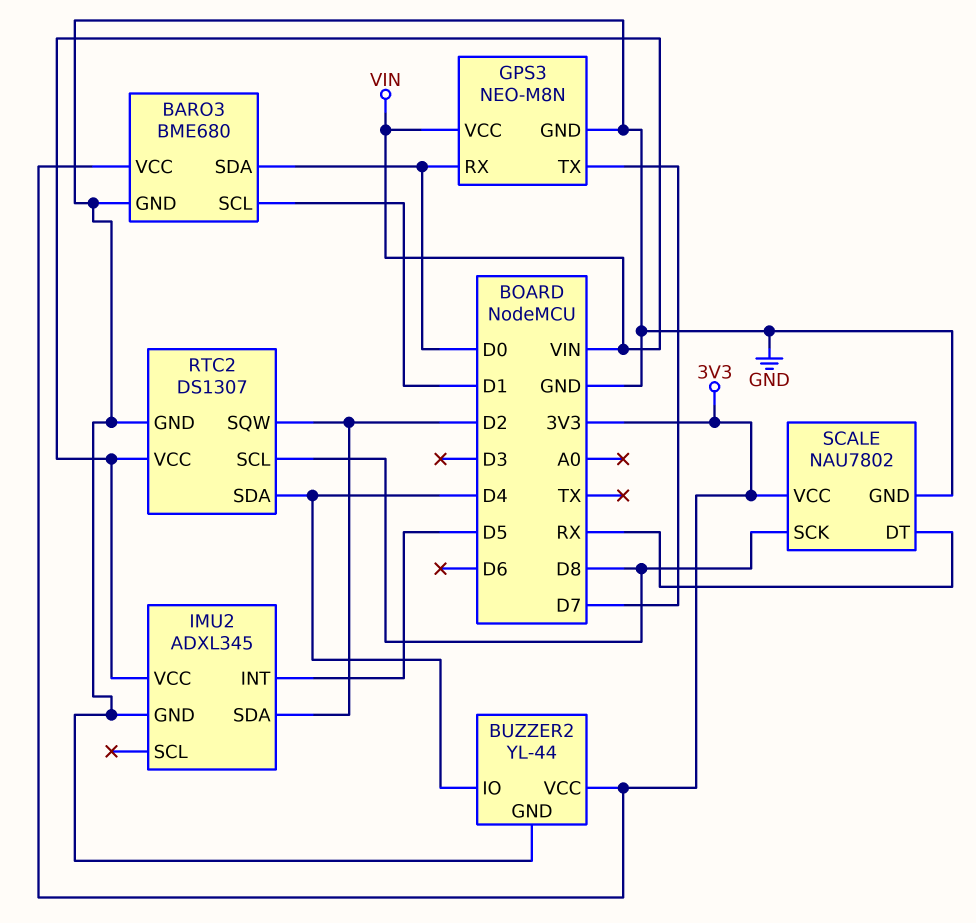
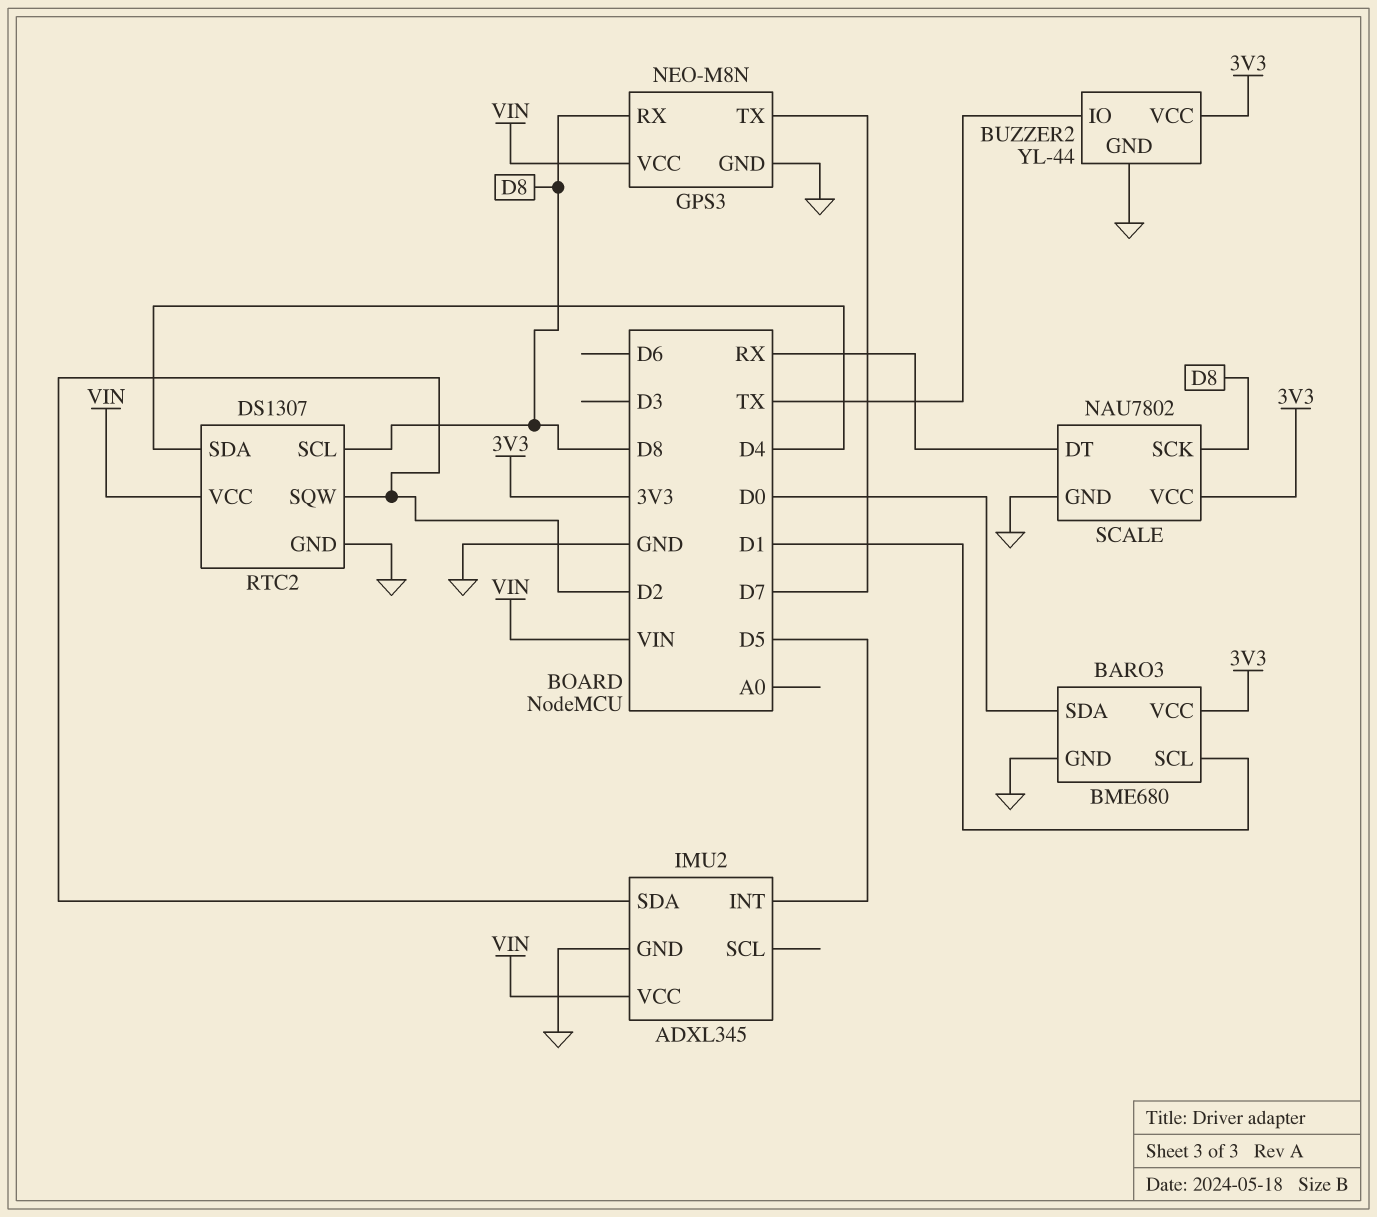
BUZZER2 pin IO: D4 -> TX
GPS3 pin RX: D0 -> D8

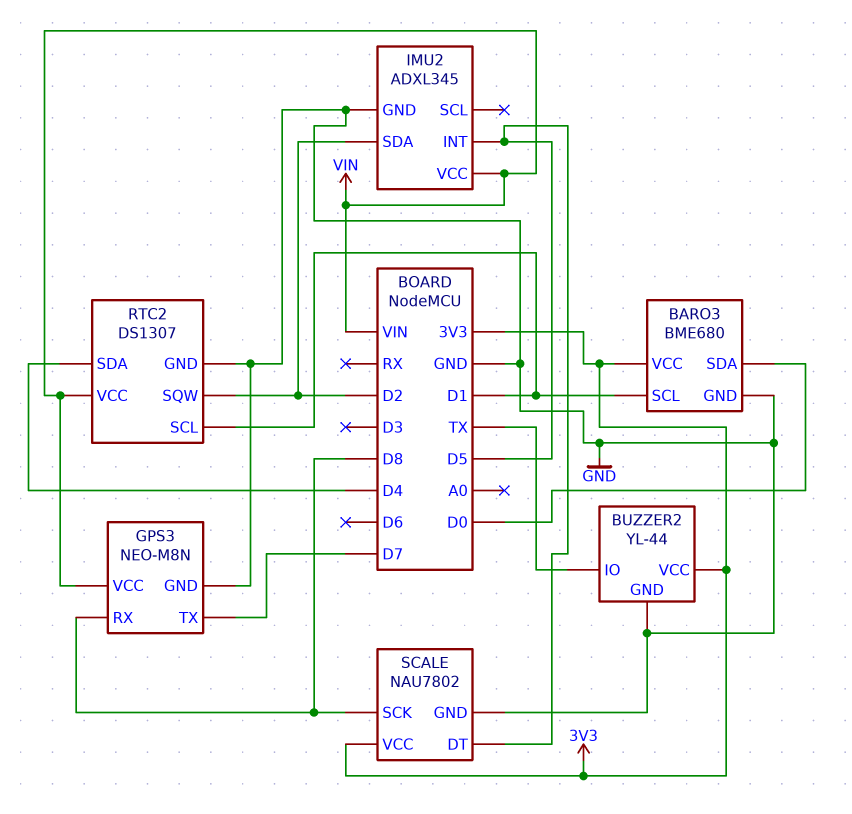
RTC2 pin SCL: D8 -> D1
SCALE pin DT: RX -> D5

